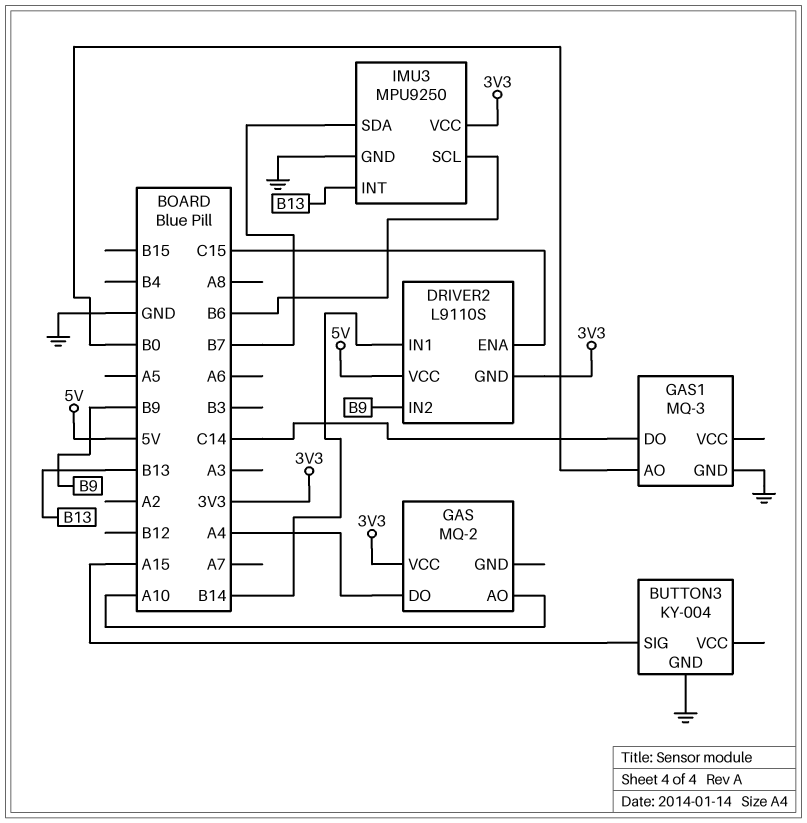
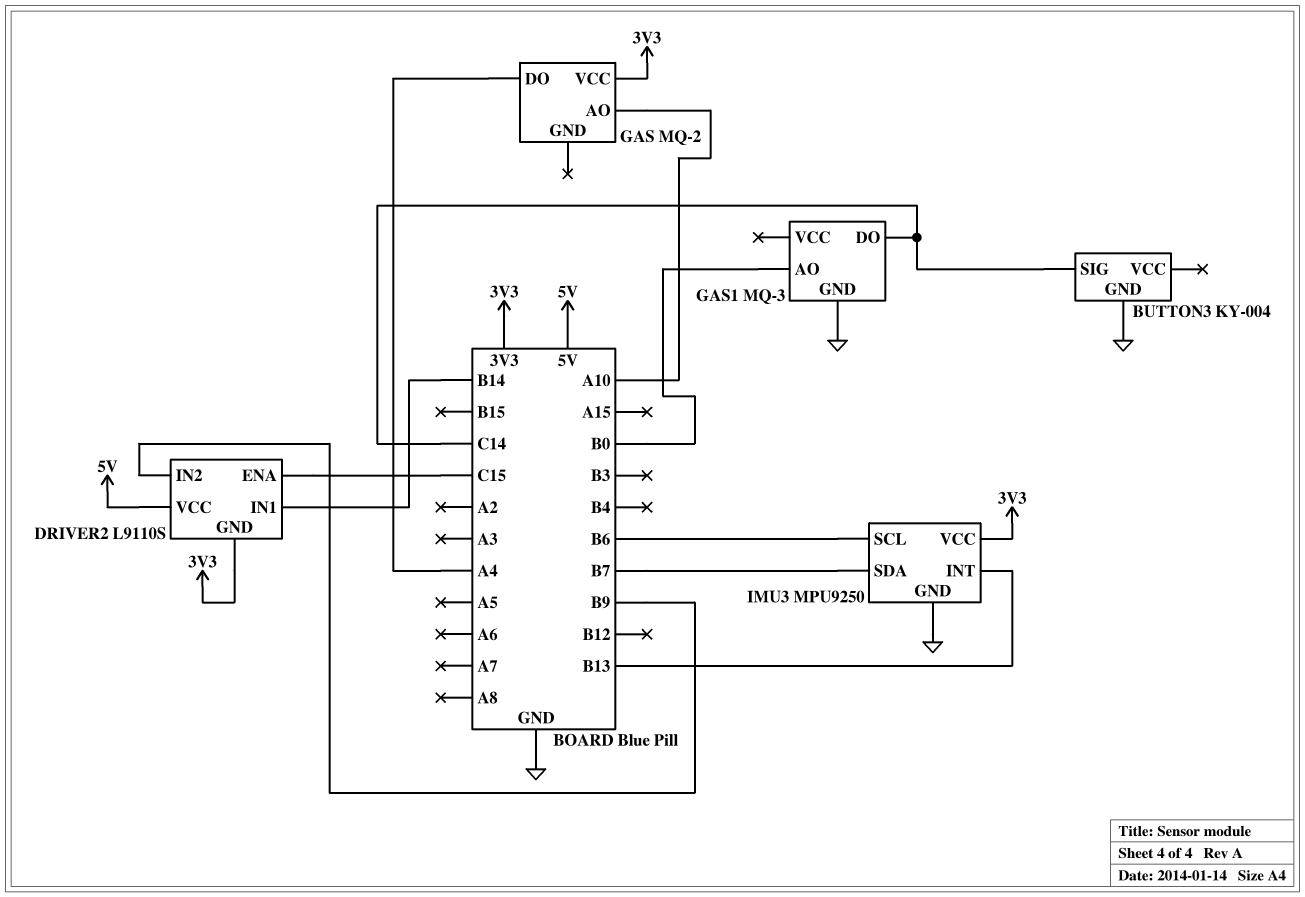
BUTTON3 pin SIG: A15 -> C14

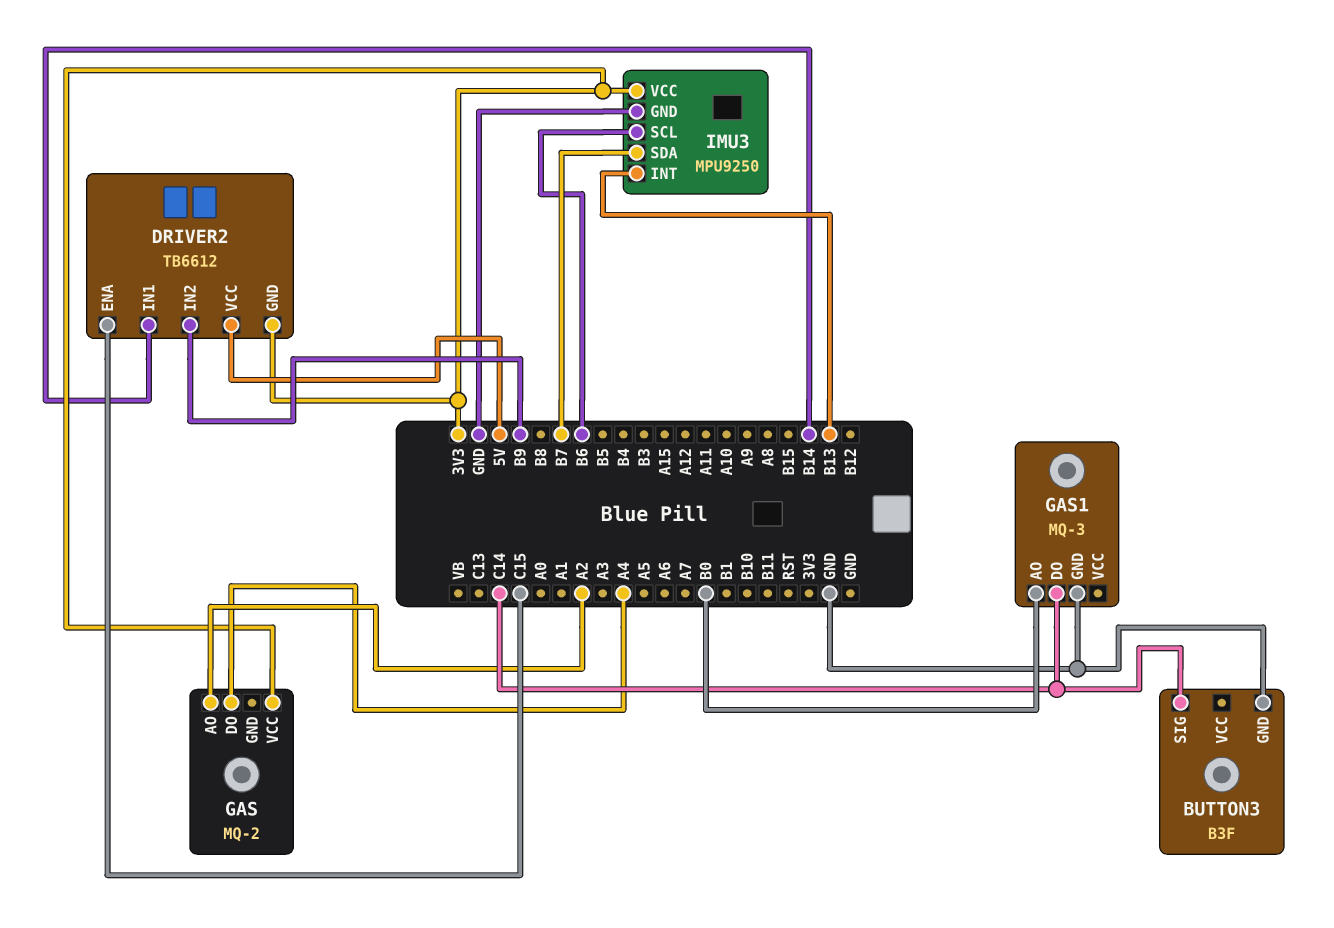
BUTTON3: KY-004 -> B3F
DRIVER2: L9110S -> TB6612
GAS pin AO: A10 -> A2

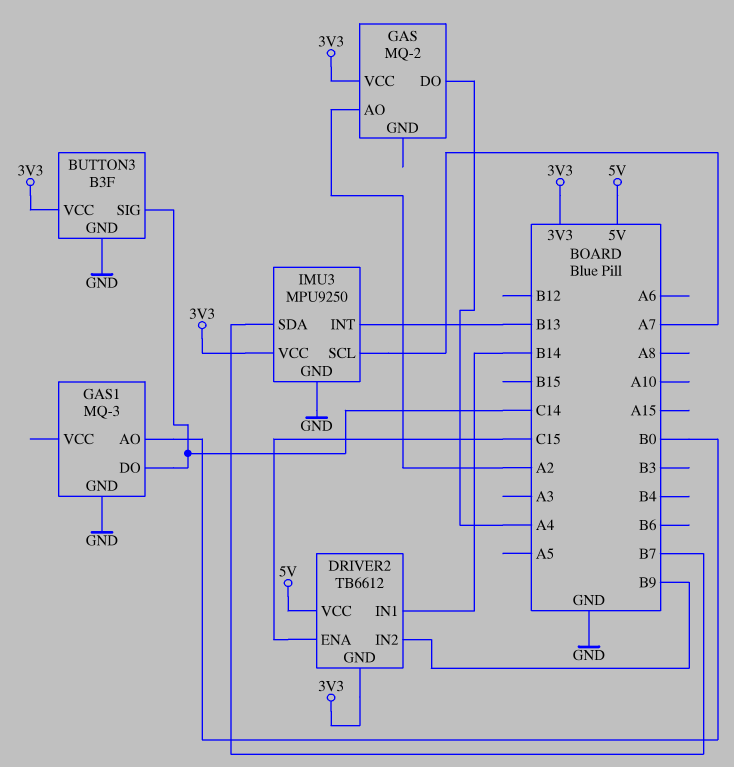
BUTTON3 pin VCC: none -> 3V3
IMU3 pin SCL: B6 -> A7

